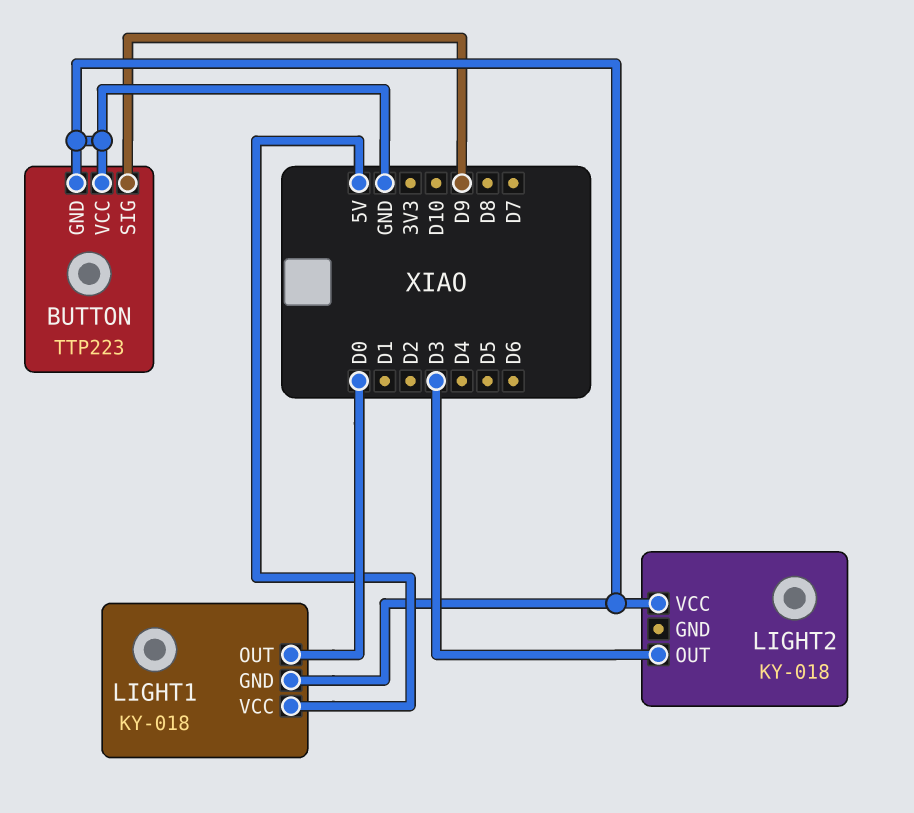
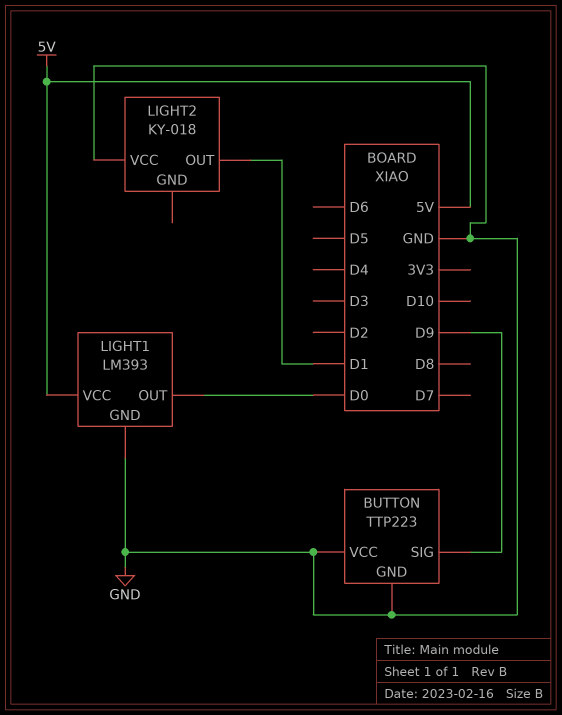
LIGHT1: KY-018 -> LM393
LIGHT2 pin OUT: D3 -> D1

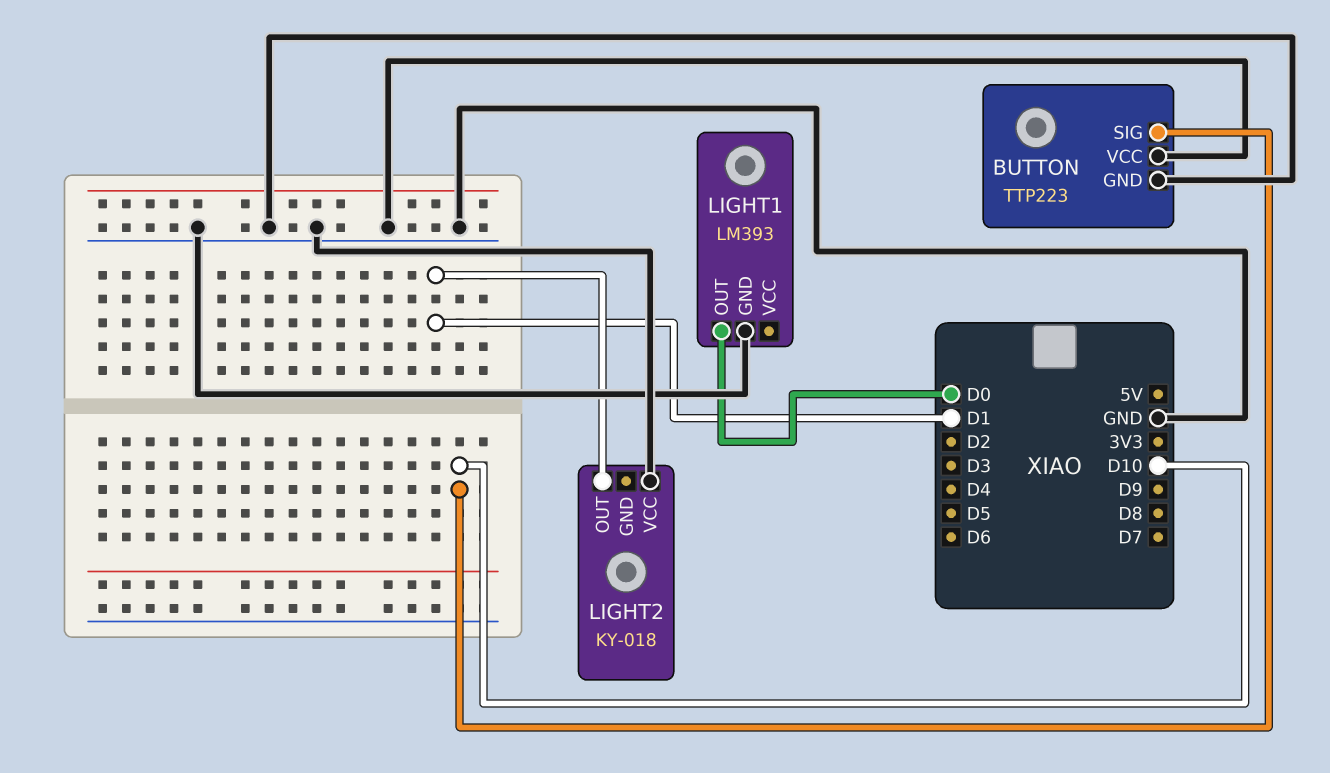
BUTTON pin SIG: D9 -> D10
LIGHT1 pin VCC: 5V -> none

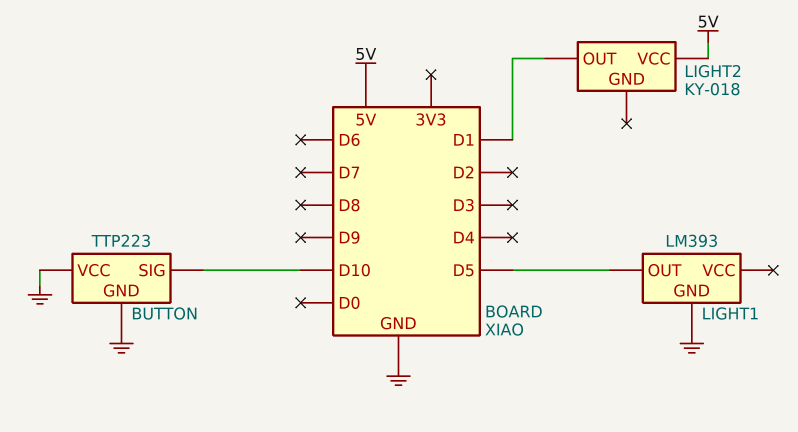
LIGHT1 pin OUT: D0 -> D5
LIGHT2 pin VCC: GND -> 5V

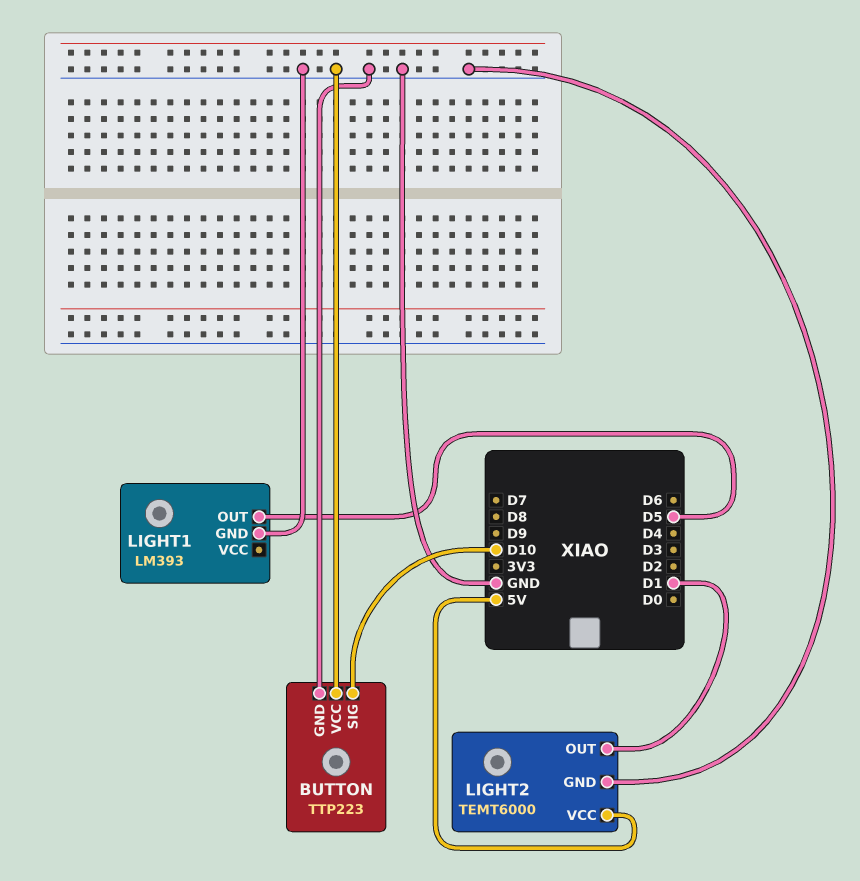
LIGHT2: KY-018 -> TEMT6000
LIGHT2 pin GND: none -> GND

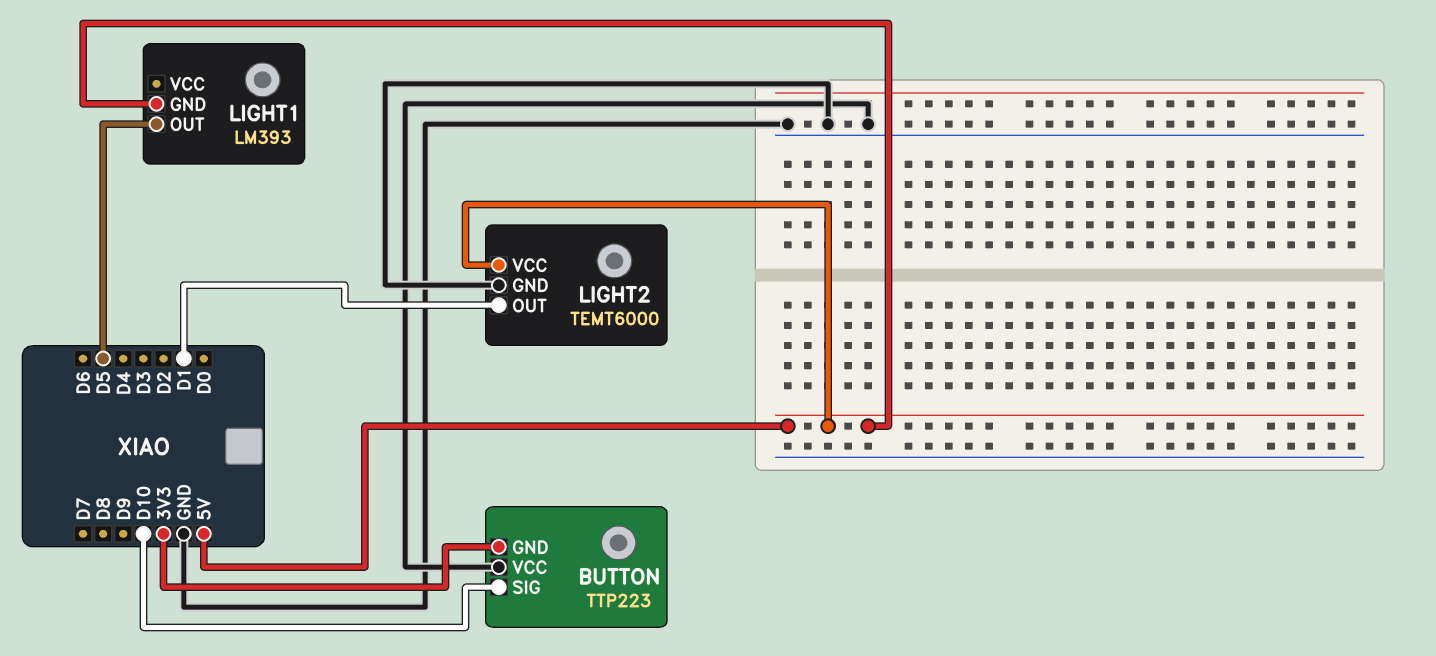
BUTTON pin GND: GND -> 3V3
LIGHT1 pin GND: GND -> 5V

